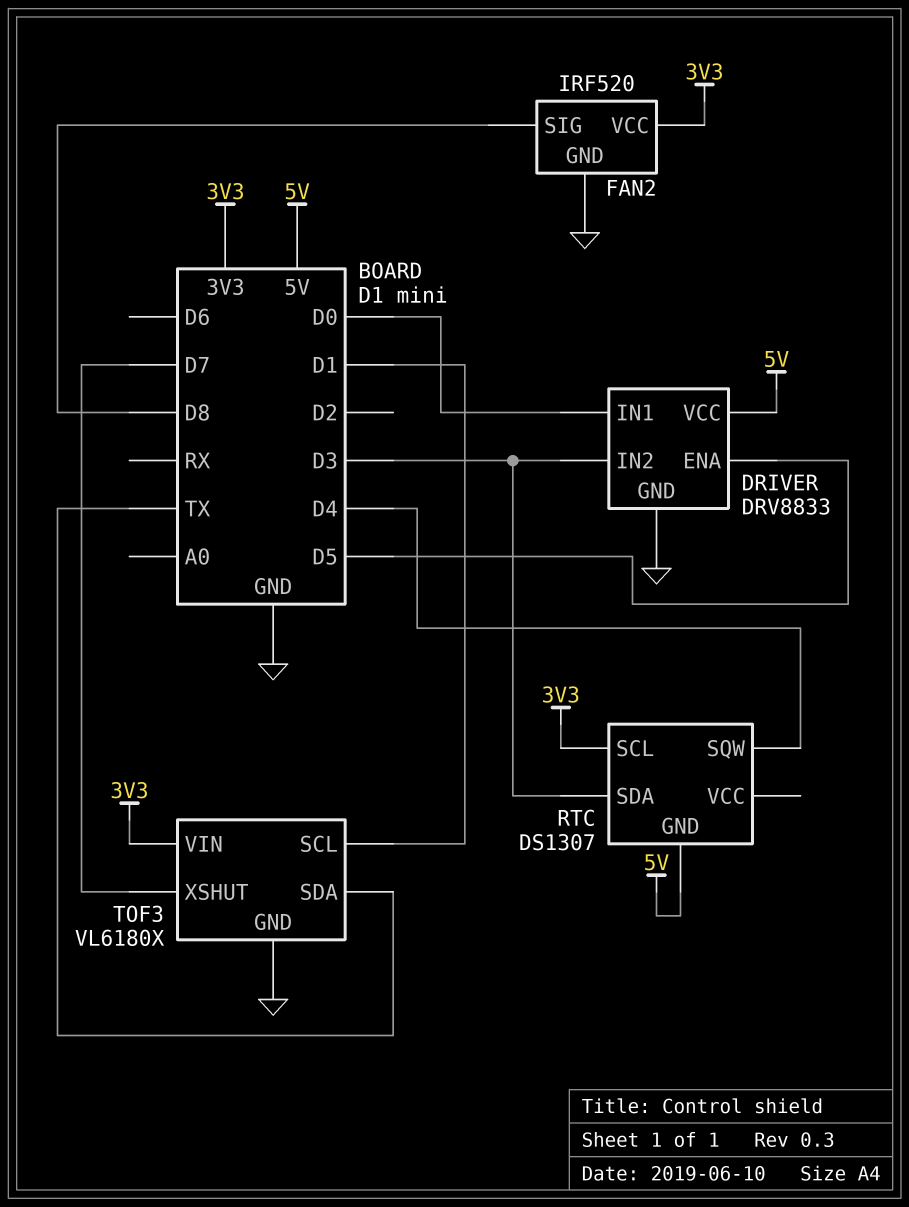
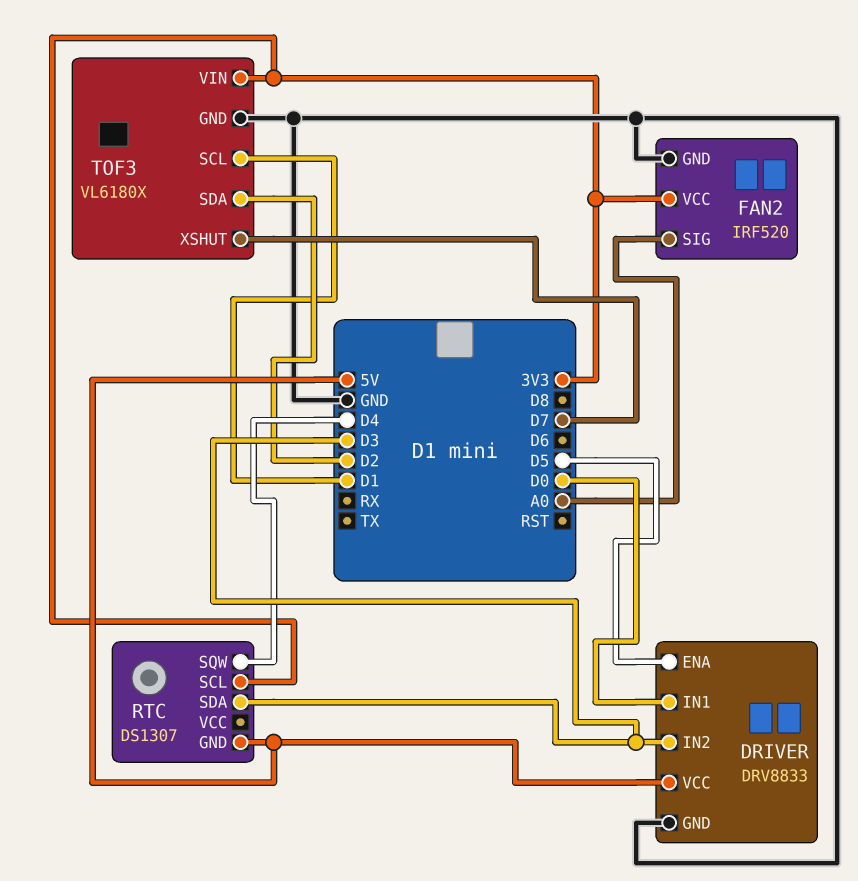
FAN2 pin SIG: D8 -> A0
TOF3 pin SDA: TX -> D2

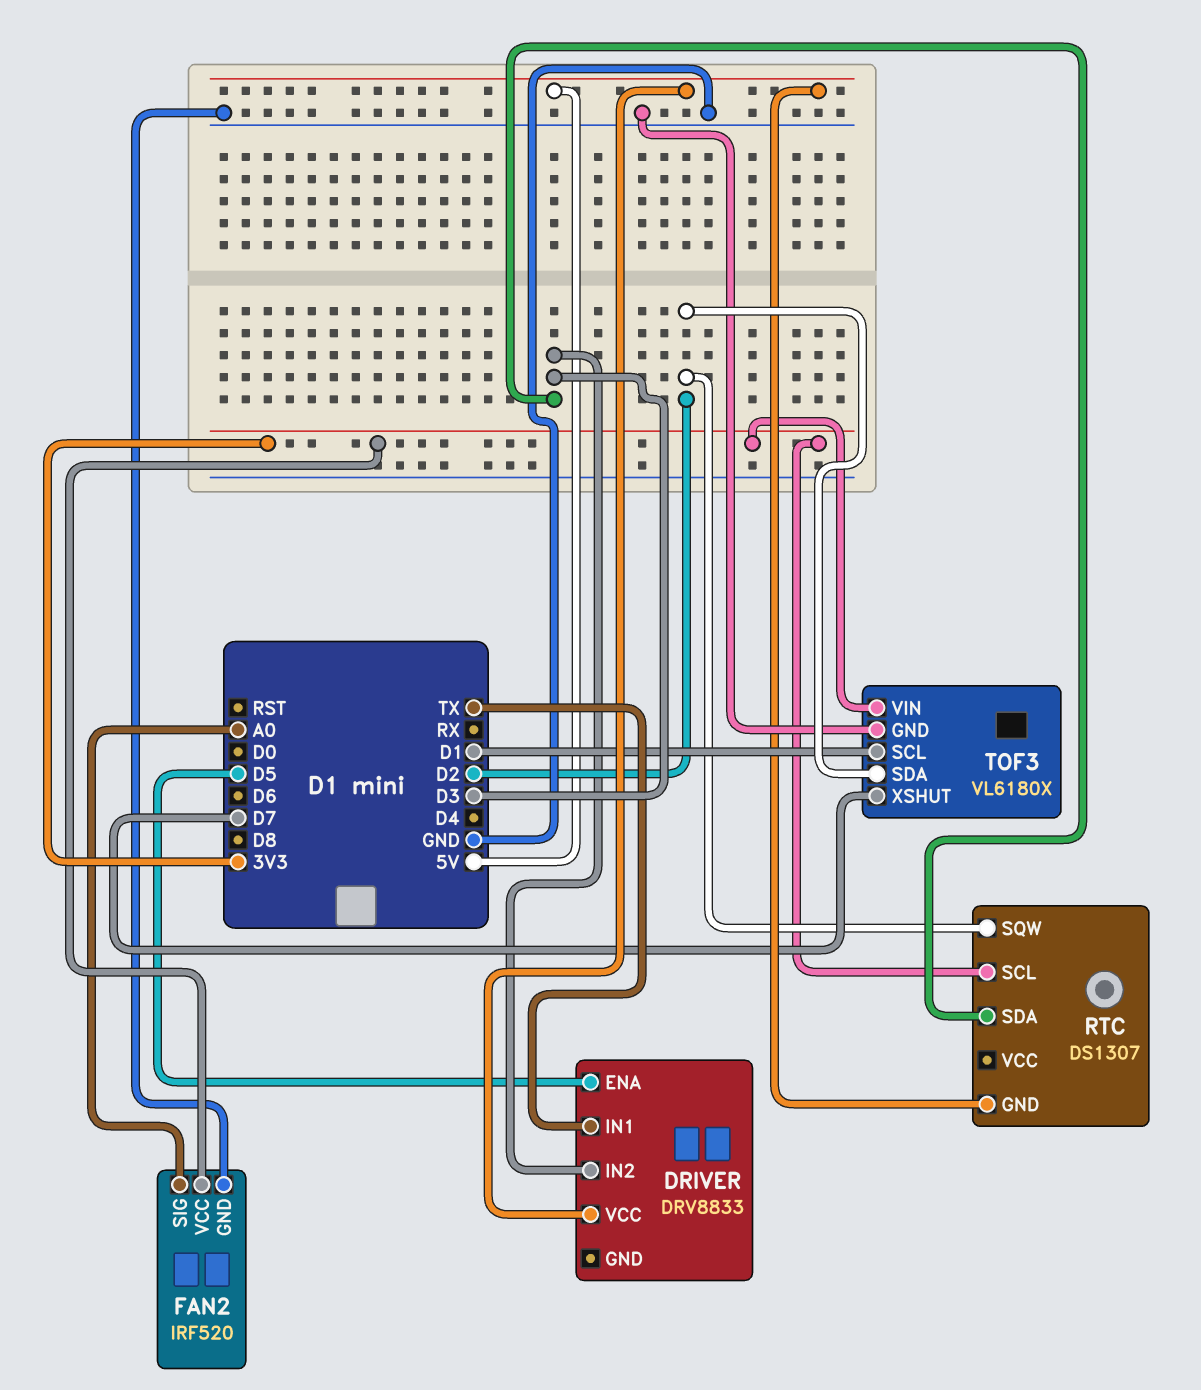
DRIVER pin GND: GND -> none
DRIVER pin IN1: D0 -> TX
RTC pin SQW: D4 -> D2

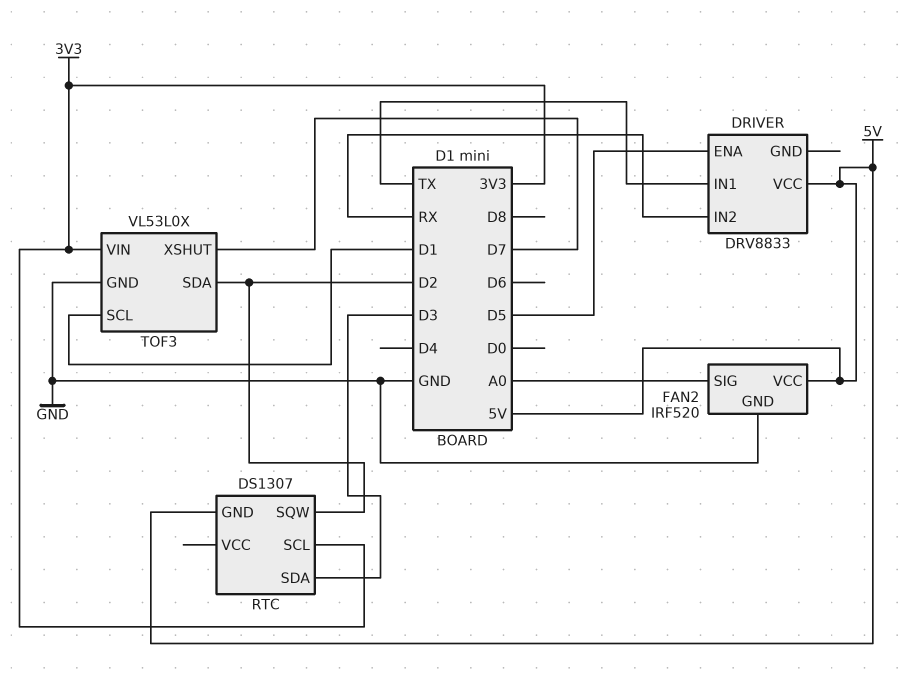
DRIVER pin IN2: D3 -> RX
FAN2 pin VCC: 3V3 -> 5V
TOF3: VL6180X -> VL53L0X

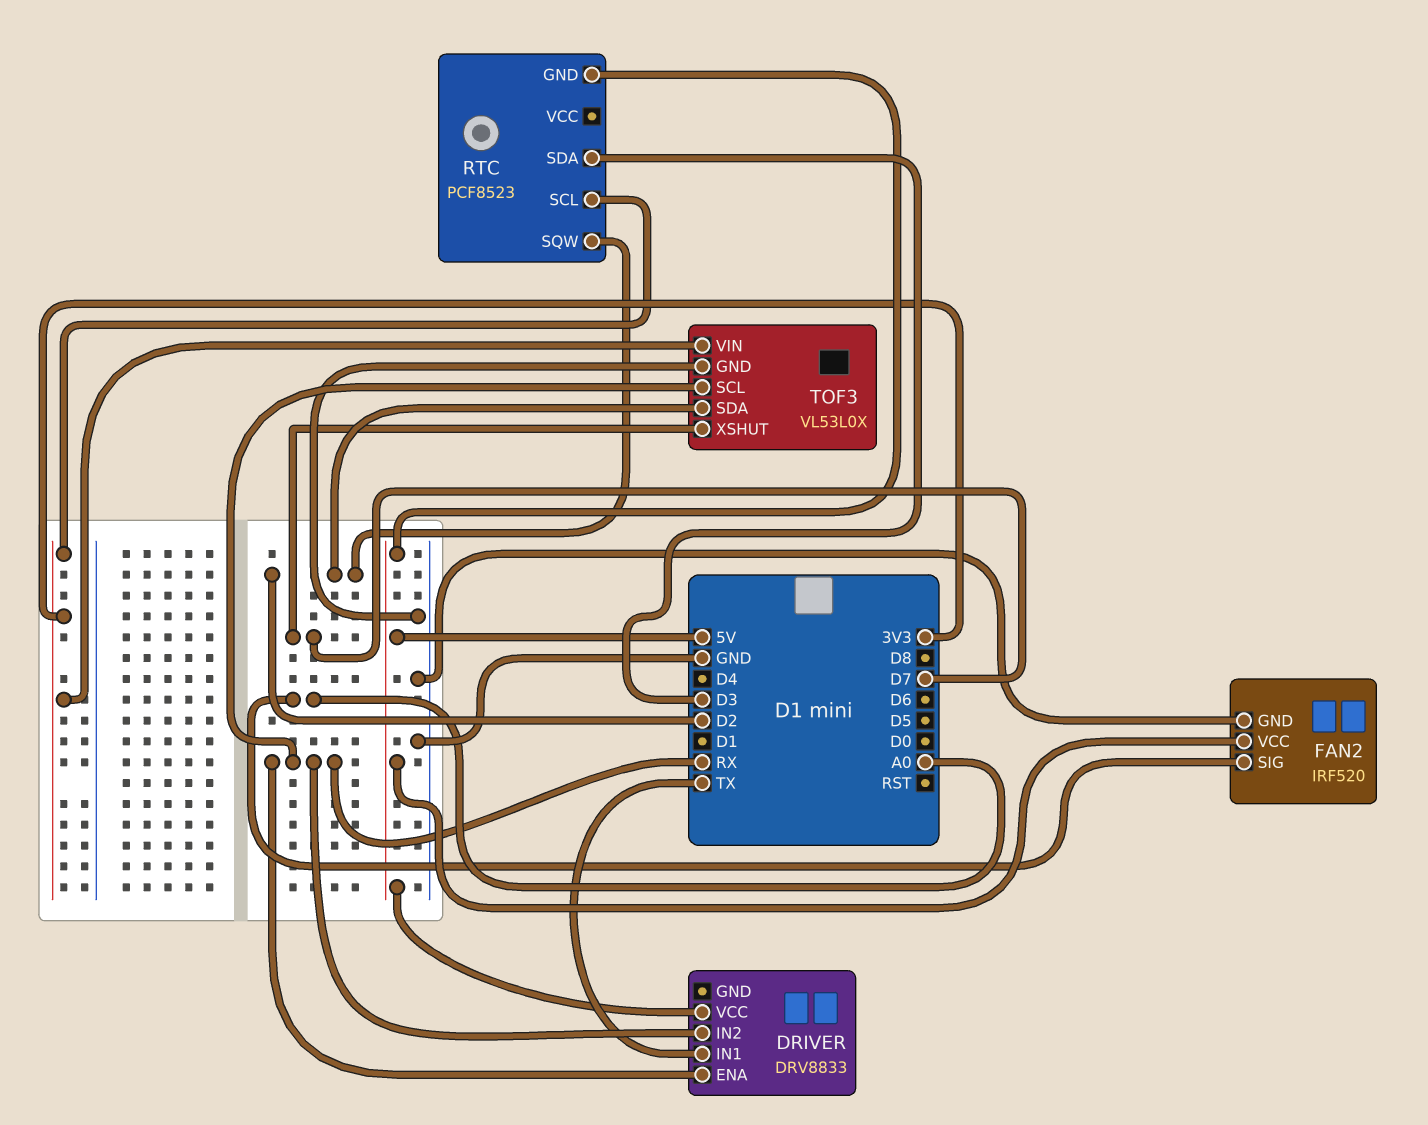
DRIVER pin ENA: D5 -> RX
RTC: DS1307 -> PCF8523
TOF3 pin SCL: D1 -> RX

